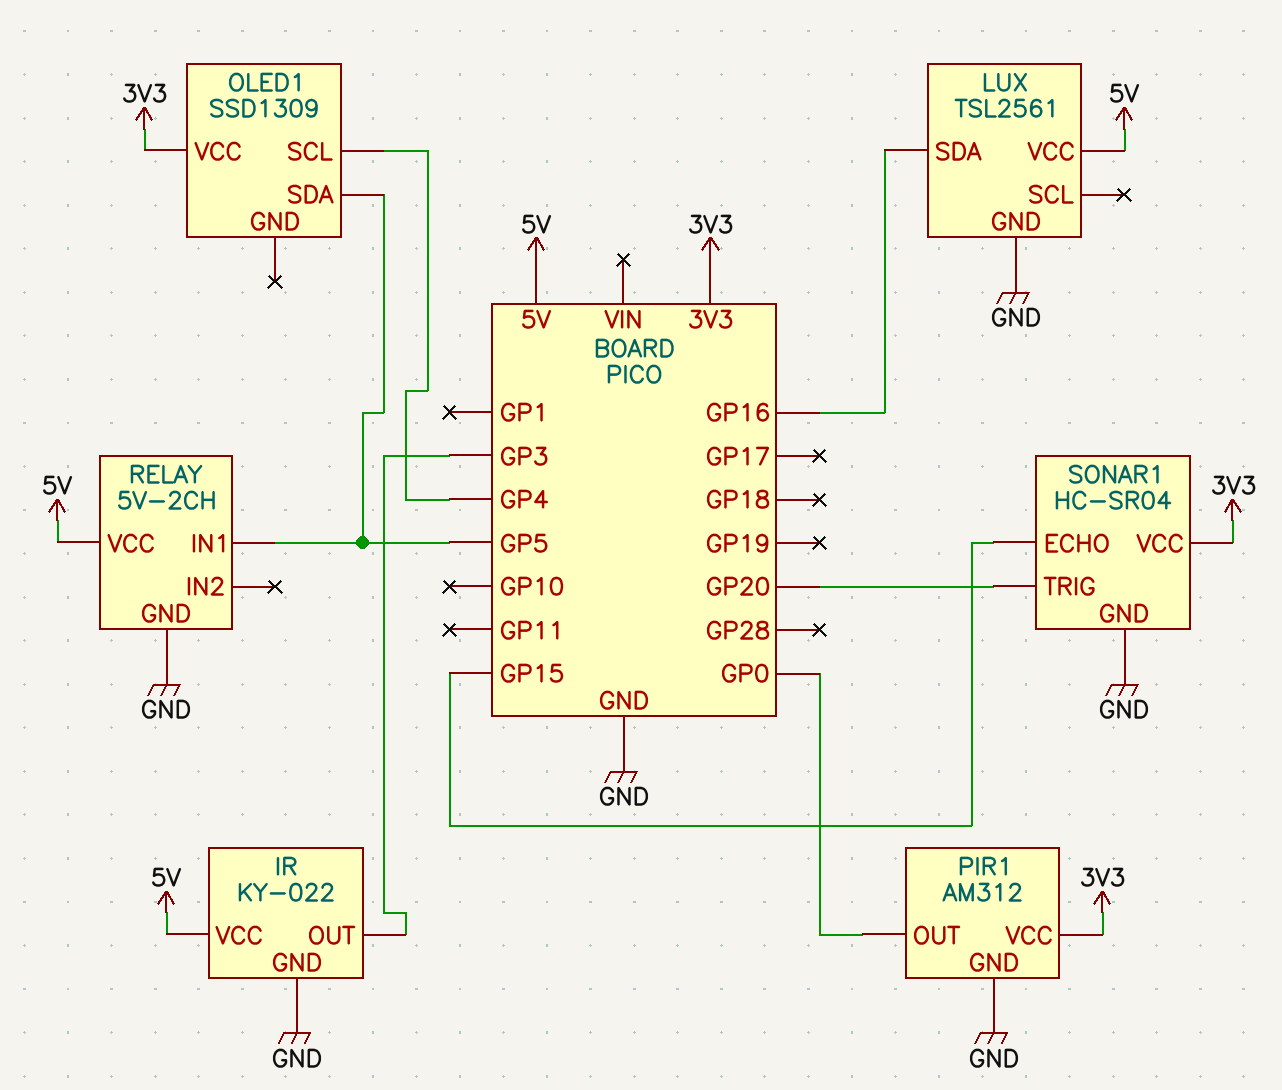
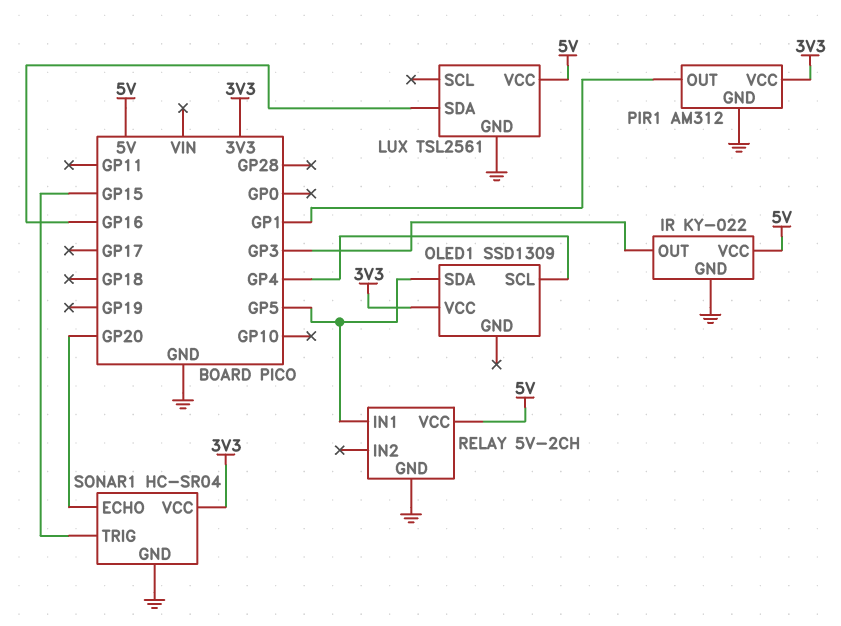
PIR1 pin OUT: GP0 -> GP1
SONAR1 pin ECHO: GP15 -> GP20
SONAR1 pin TRIG: GP20 -> GP15

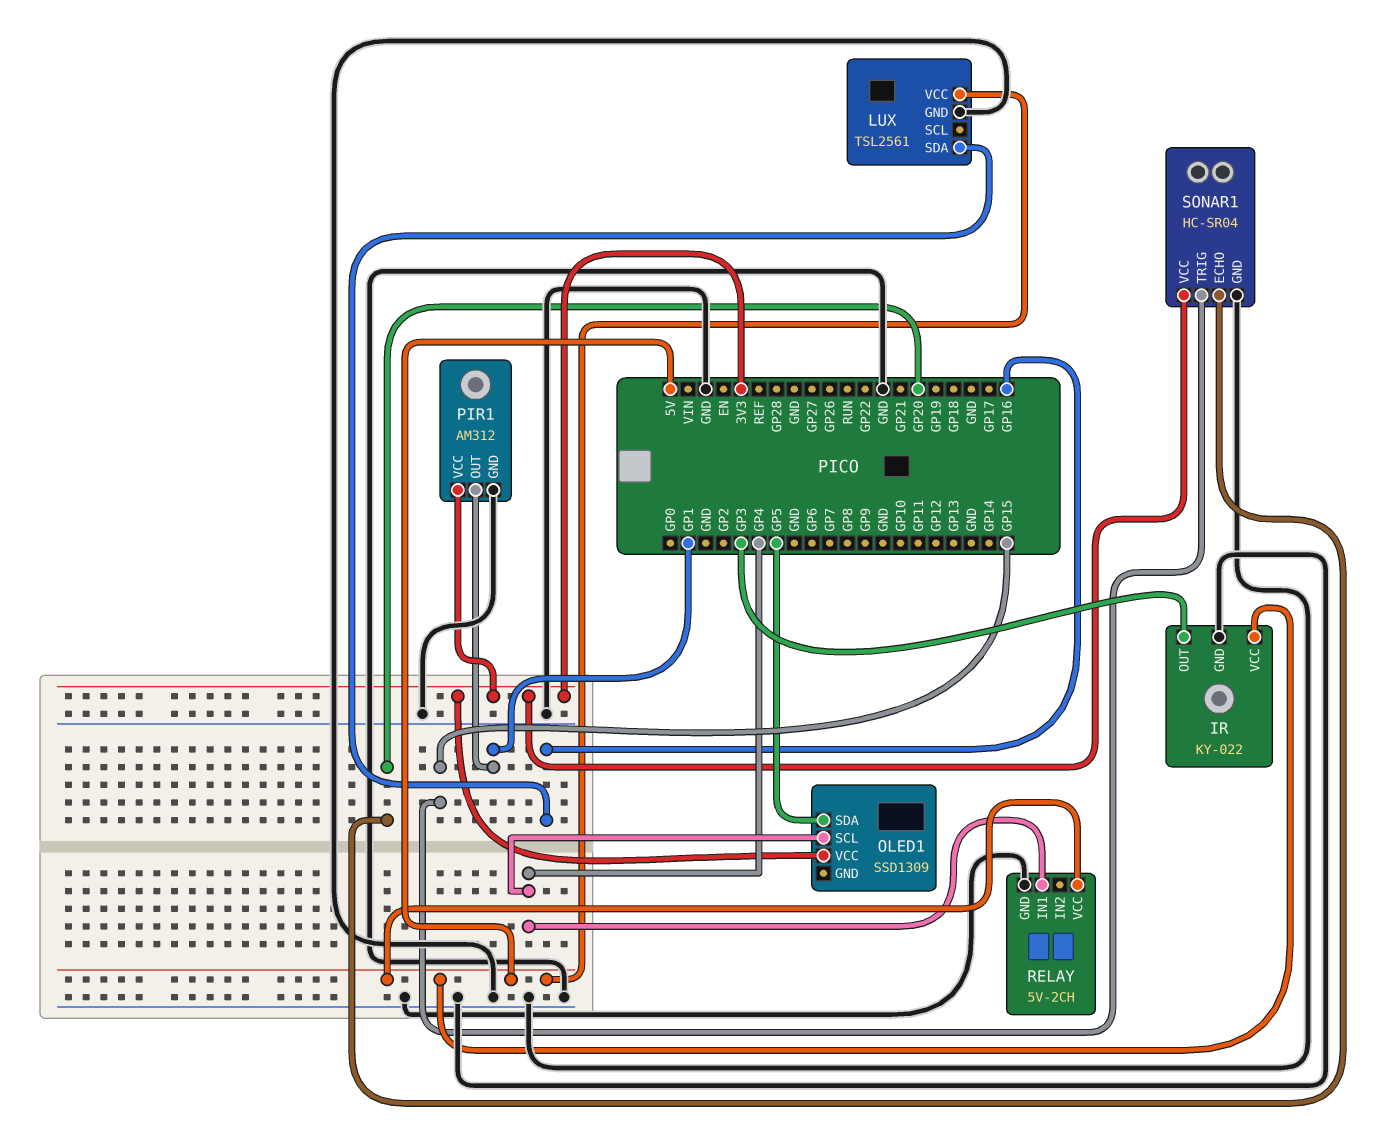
RELAY pin IN1: GP5 -> GP4

